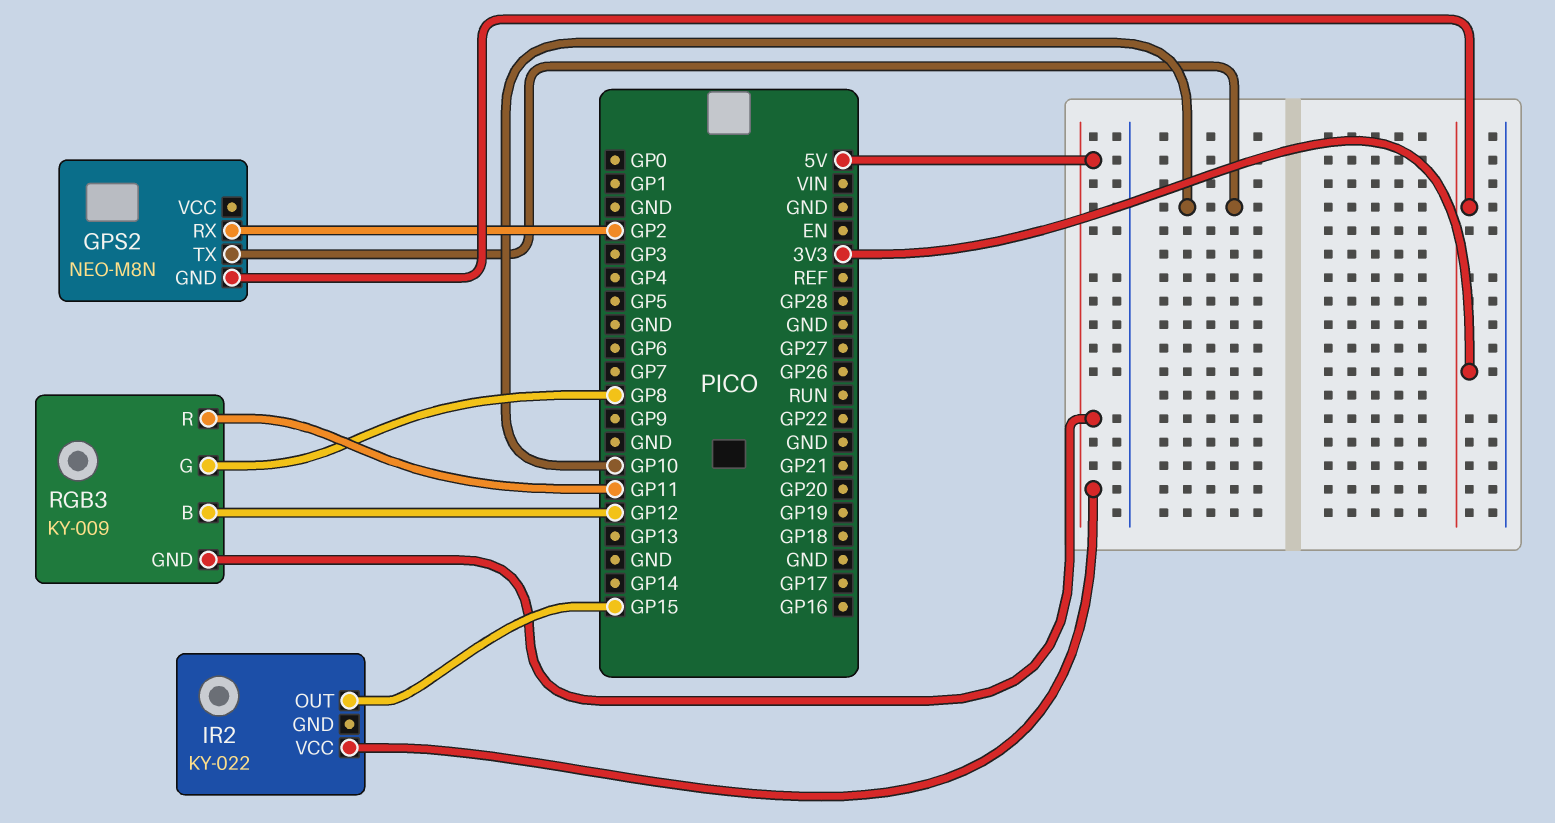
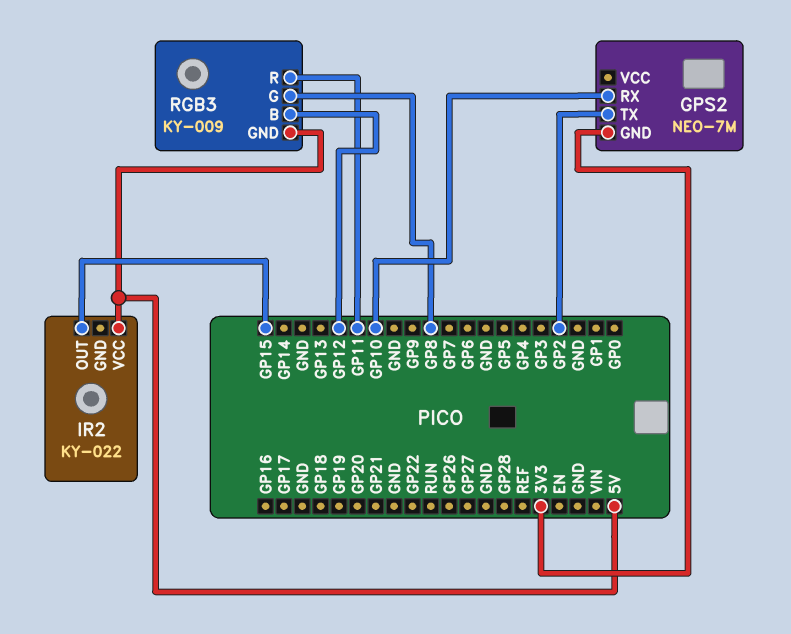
GPS2: NEO-M8N -> NEO-7M
GPS2 pin RX: GP2 -> GP10
GPS2 pin TX: GP10 -> GP2

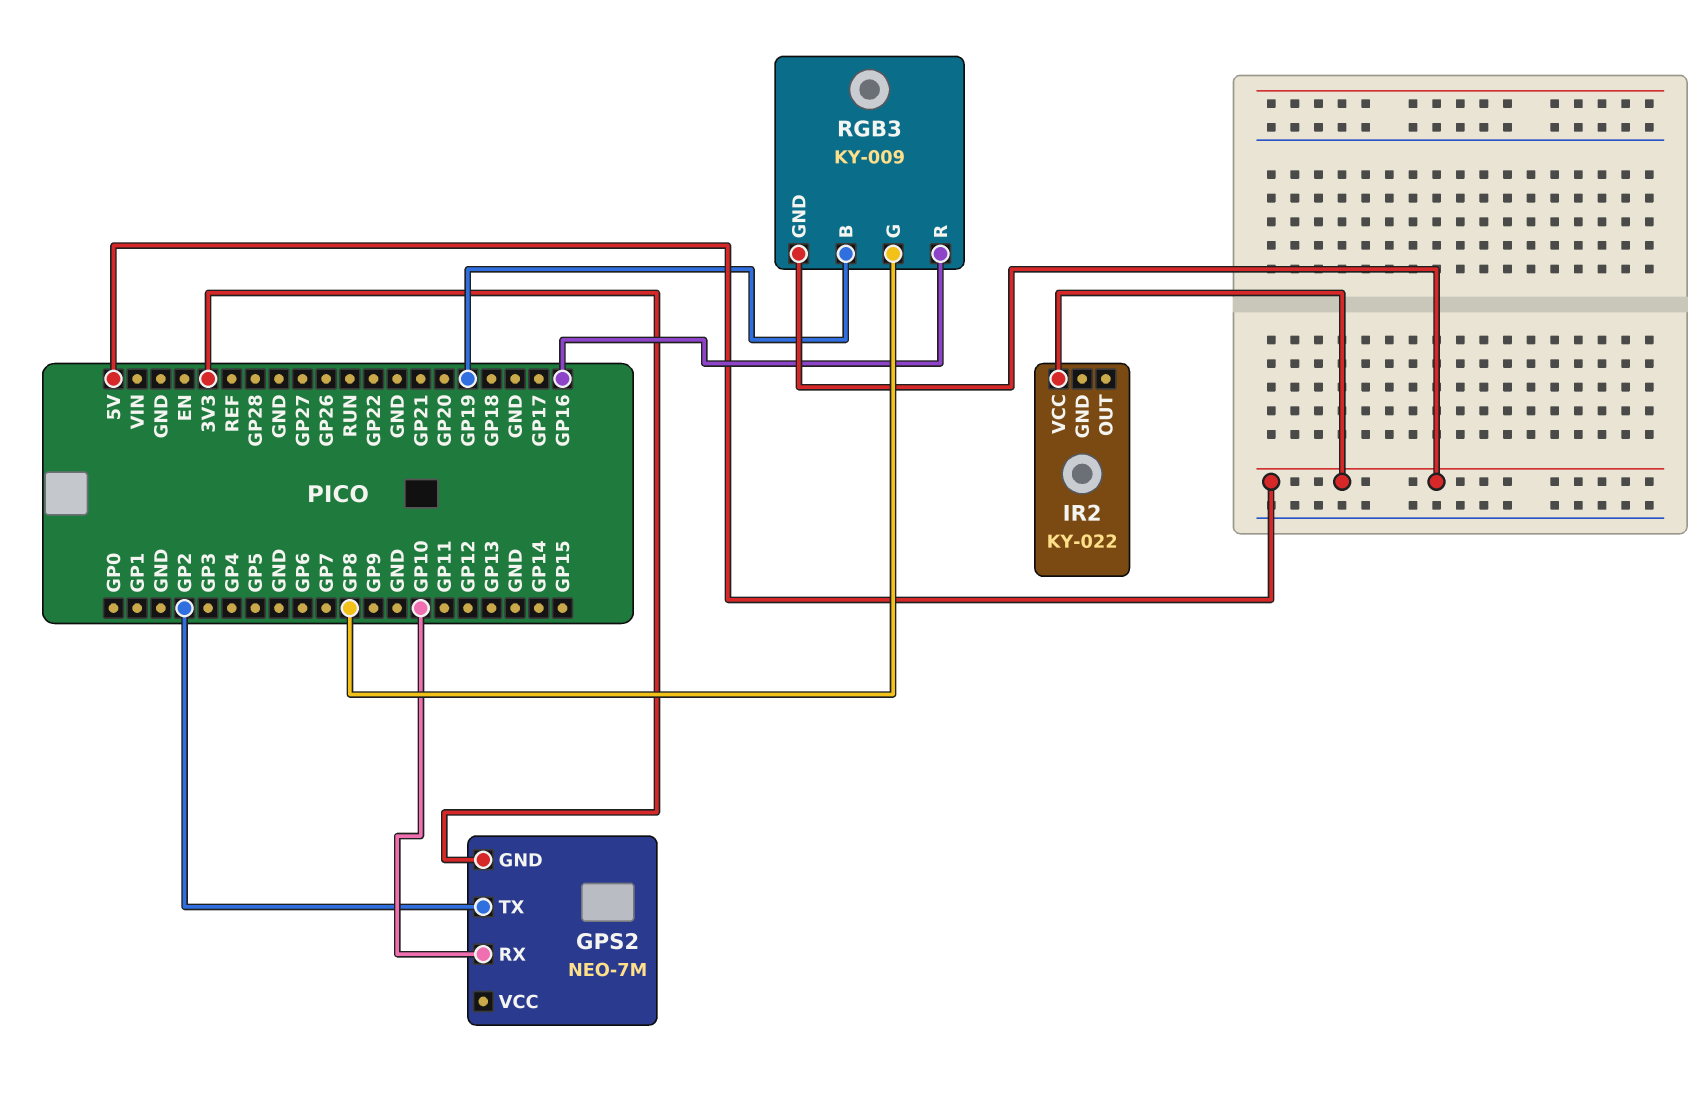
IR2 pin OUT: GP15 -> none
RGB3 pin B: GP12 -> GP19
RGB3 pin R: GP11 -> GP16

